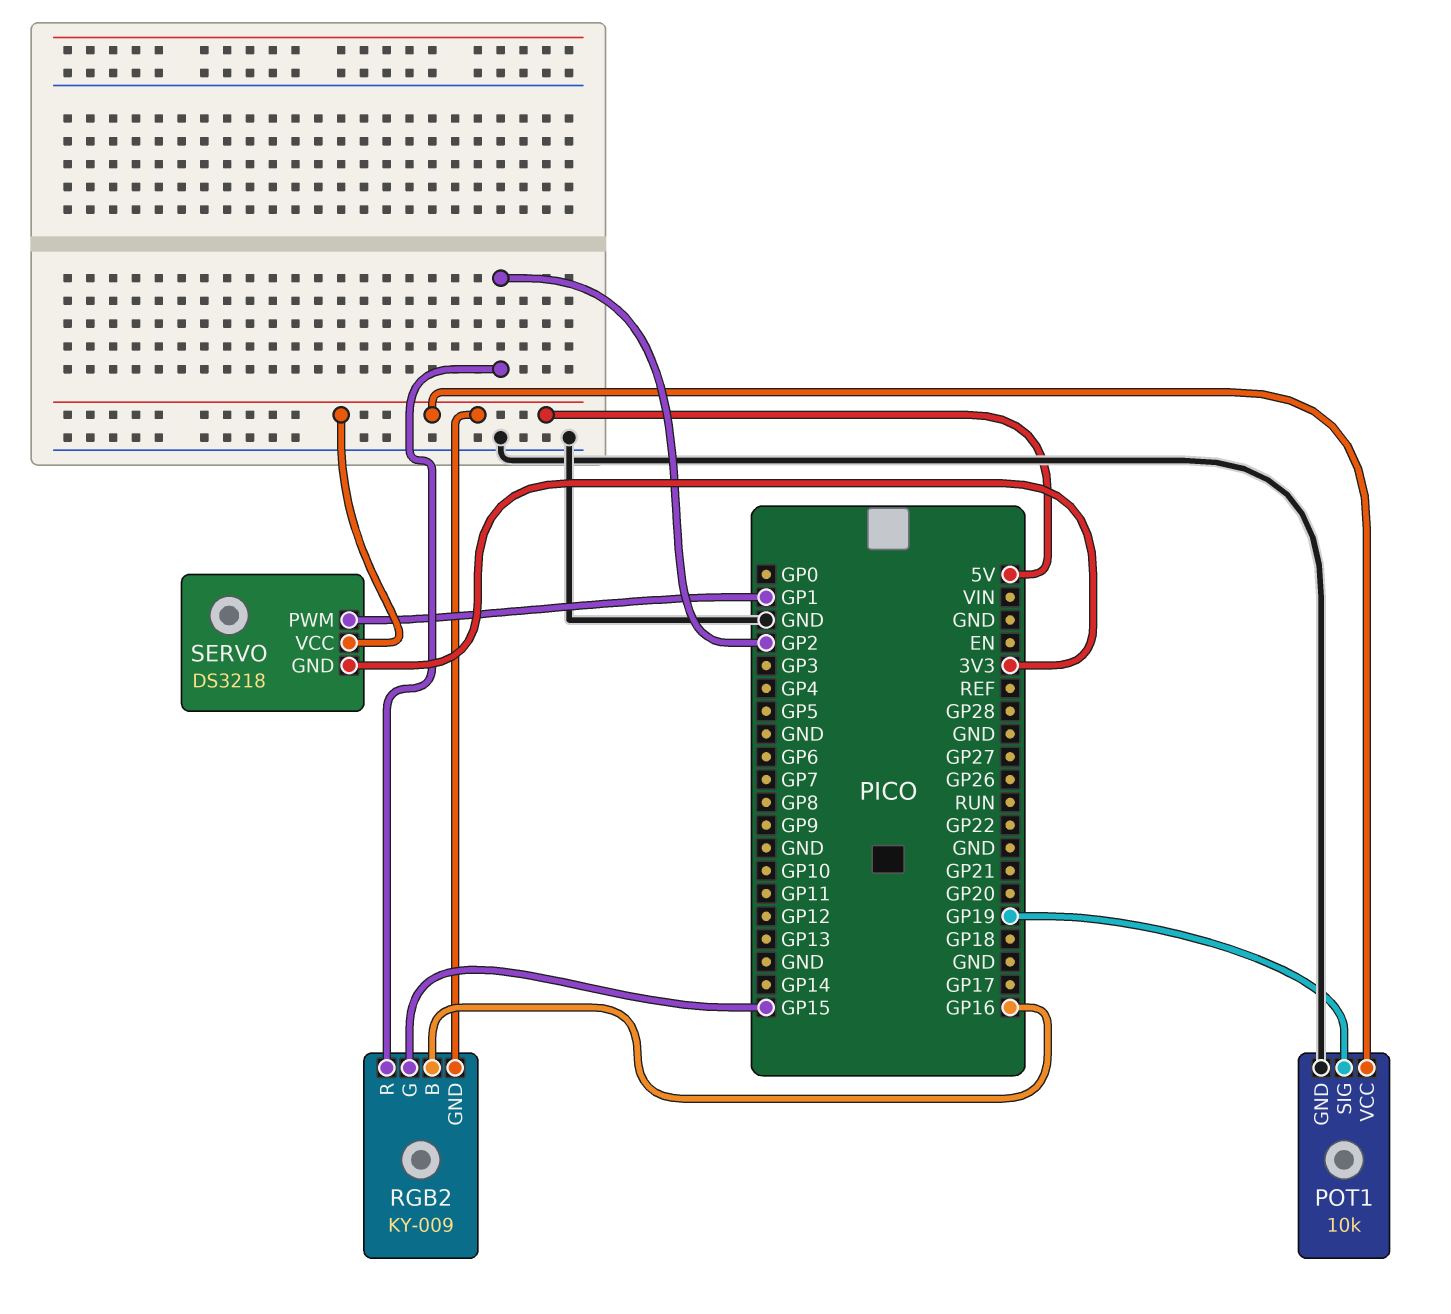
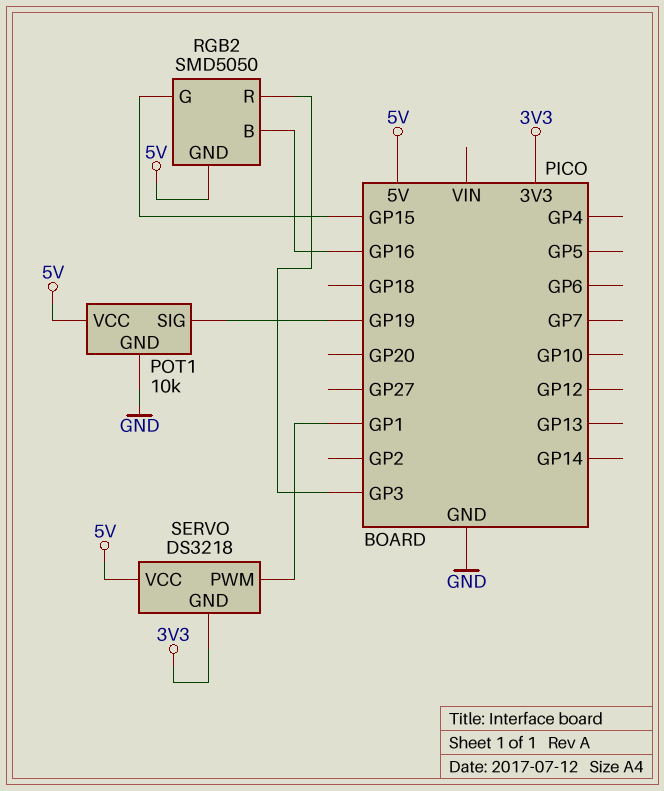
RGB2: KY-009 -> SMD5050
RGB2 pin R: GP2 -> GP3

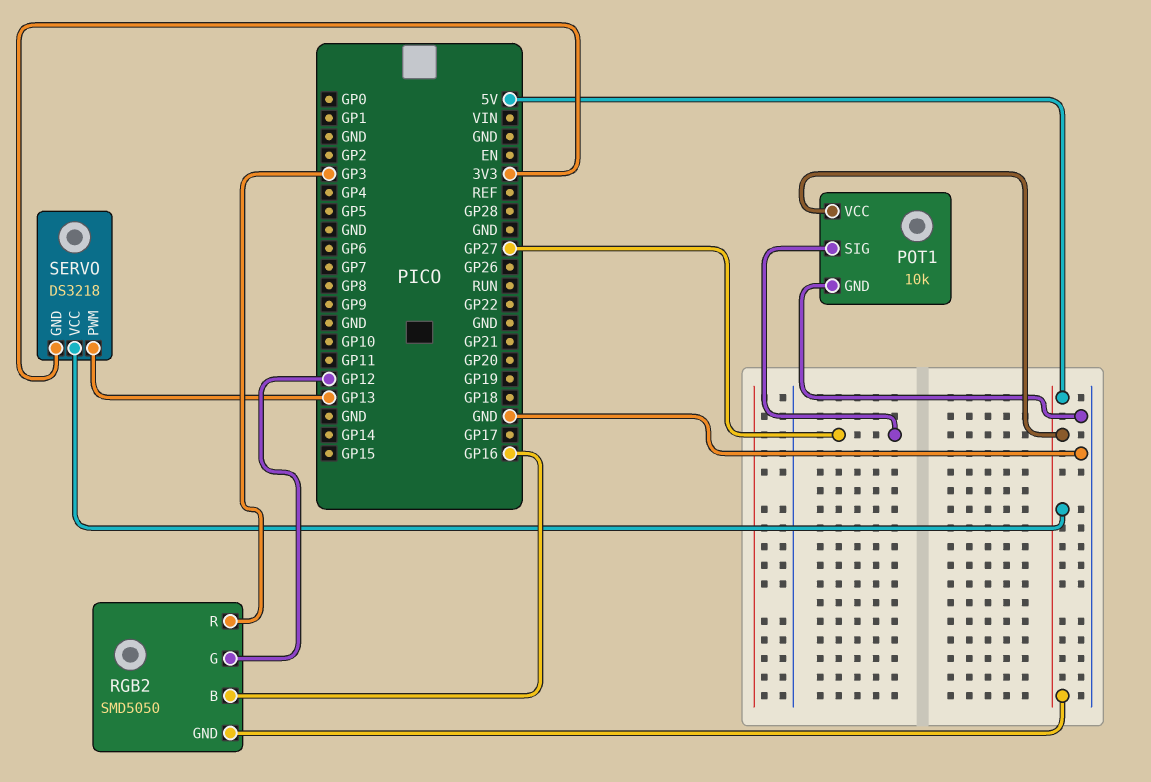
POT1 pin SIG: GP19 -> GP27
RGB2 pin G: GP15 -> GP12
SERVO pin PWM: GP1 -> GP13

